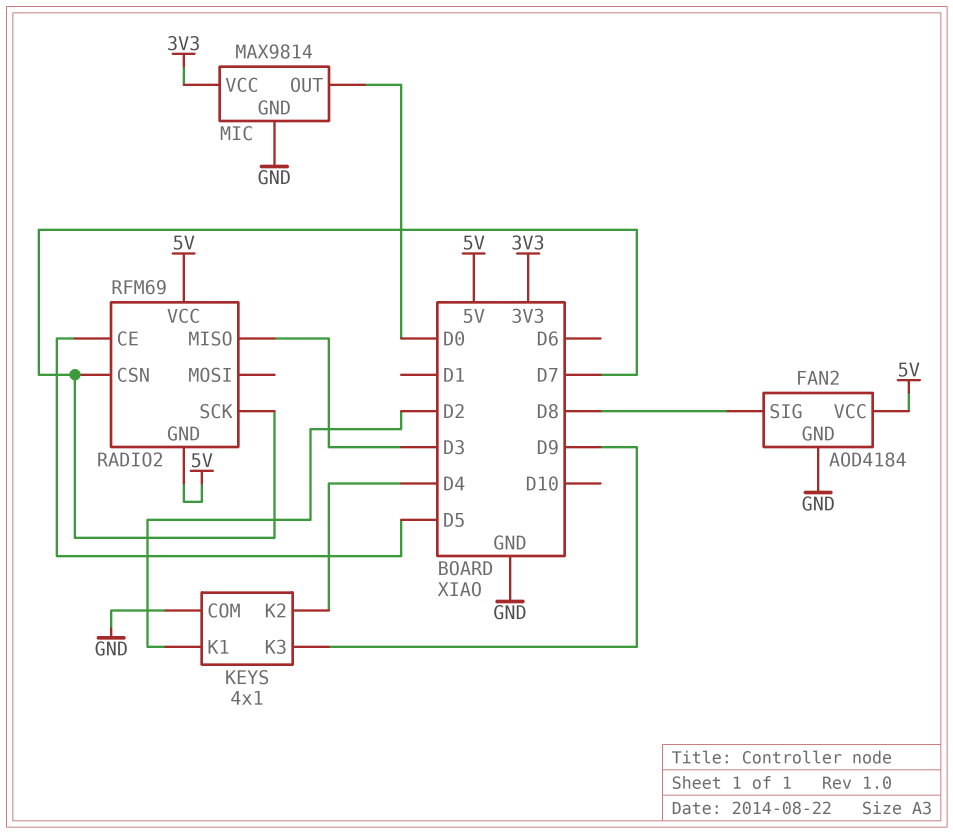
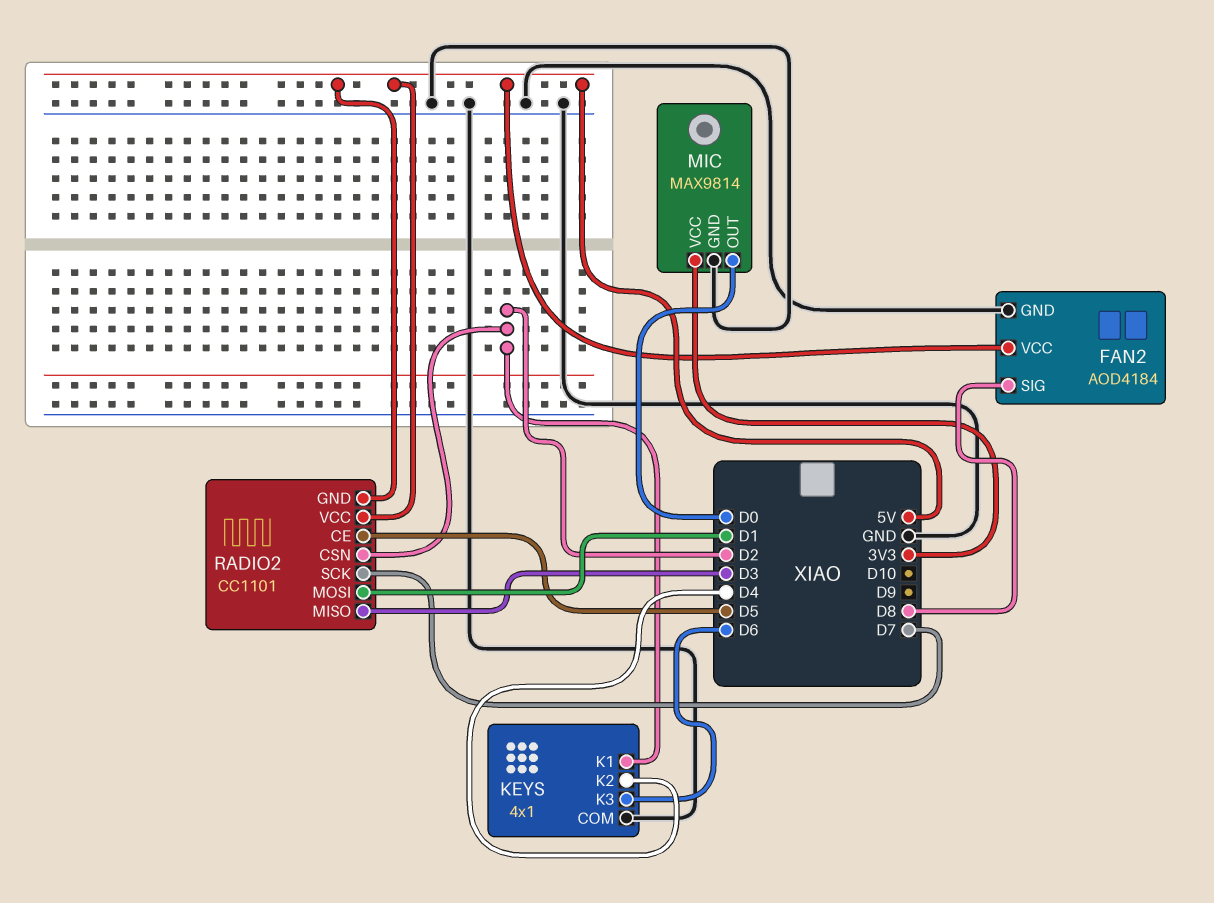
KEYS pin K3: D9 -> D6
RADIO2: RFM69 -> CC1101
RADIO2 pin CSN: D7 -> D2
RADIO2 pin MOSI: none -> D1

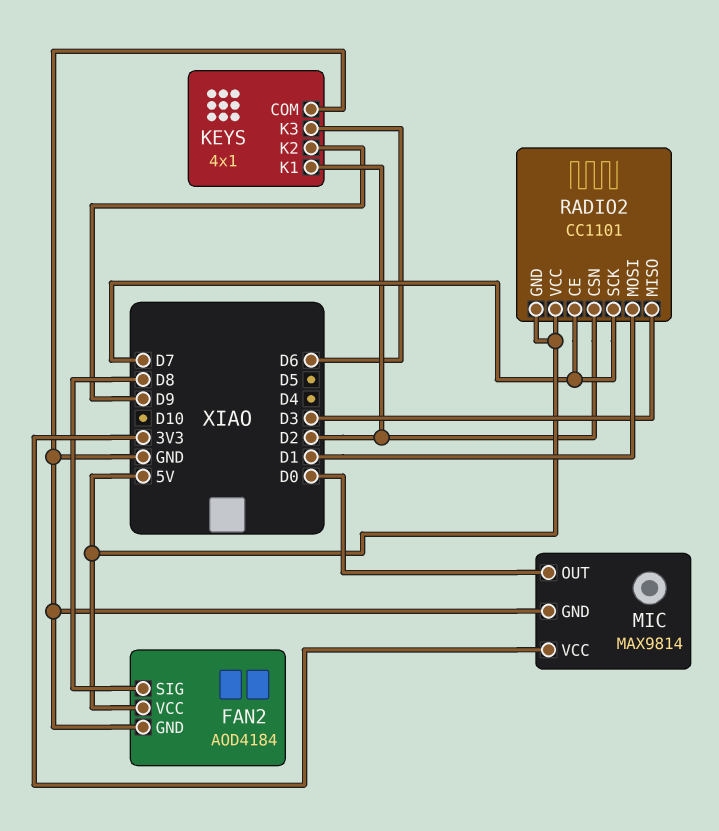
KEYS pin K2: D4 -> D9
RADIO2 pin CE: D5 -> D7

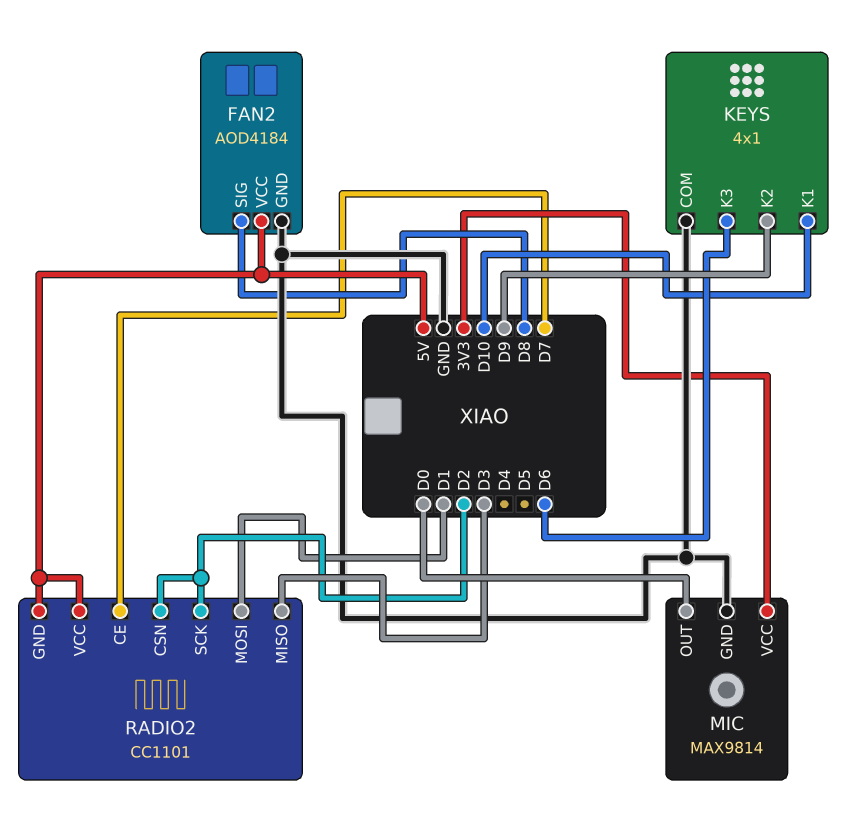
KEYS pin K1: D2 -> D10
RADIO2 pin SCK: D7 -> D2

